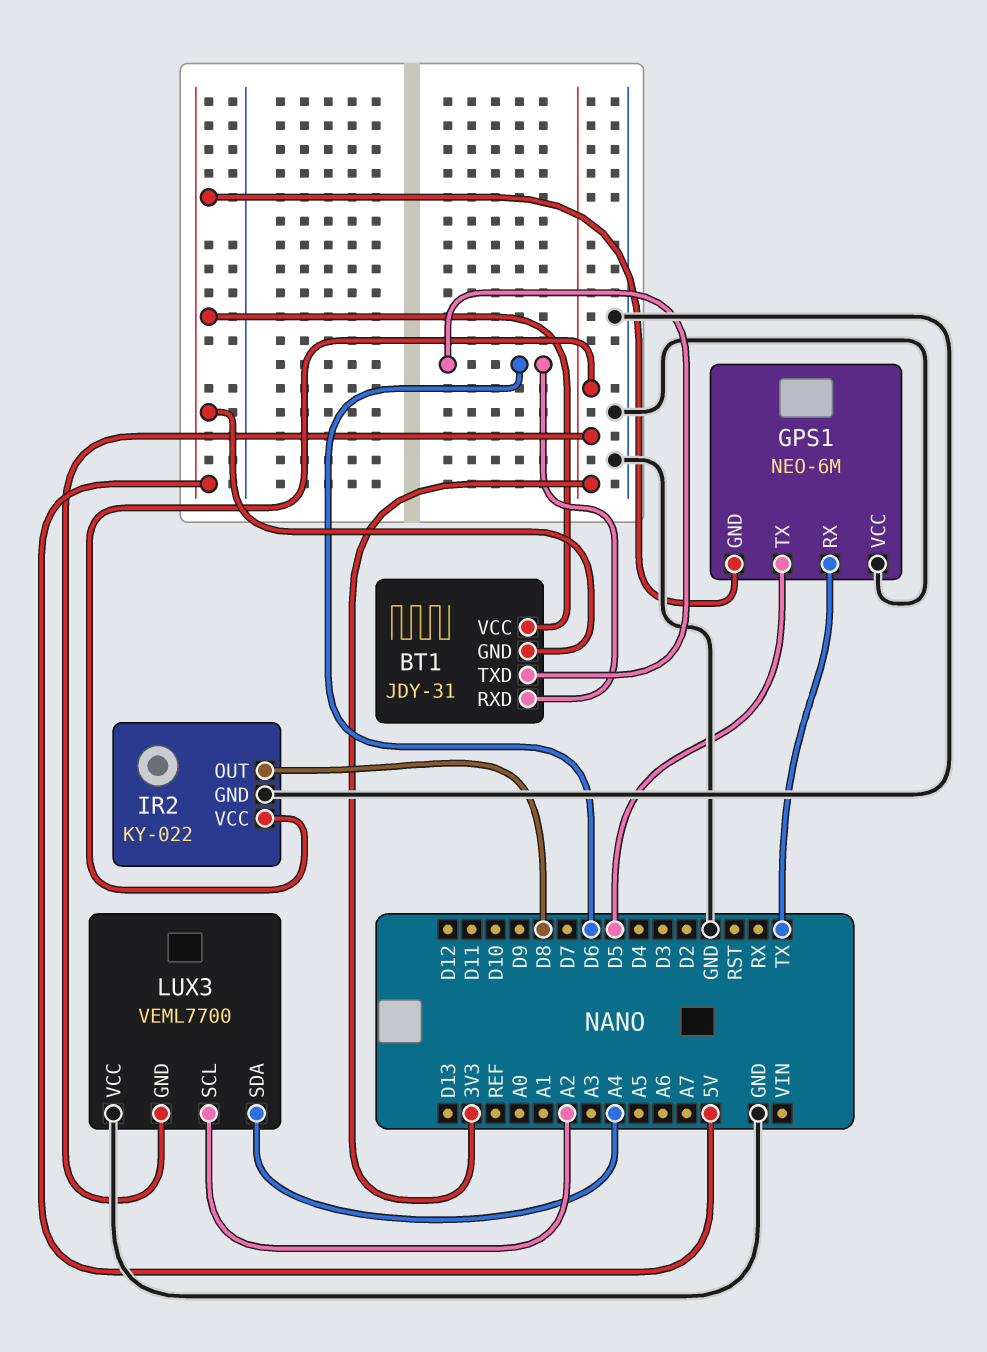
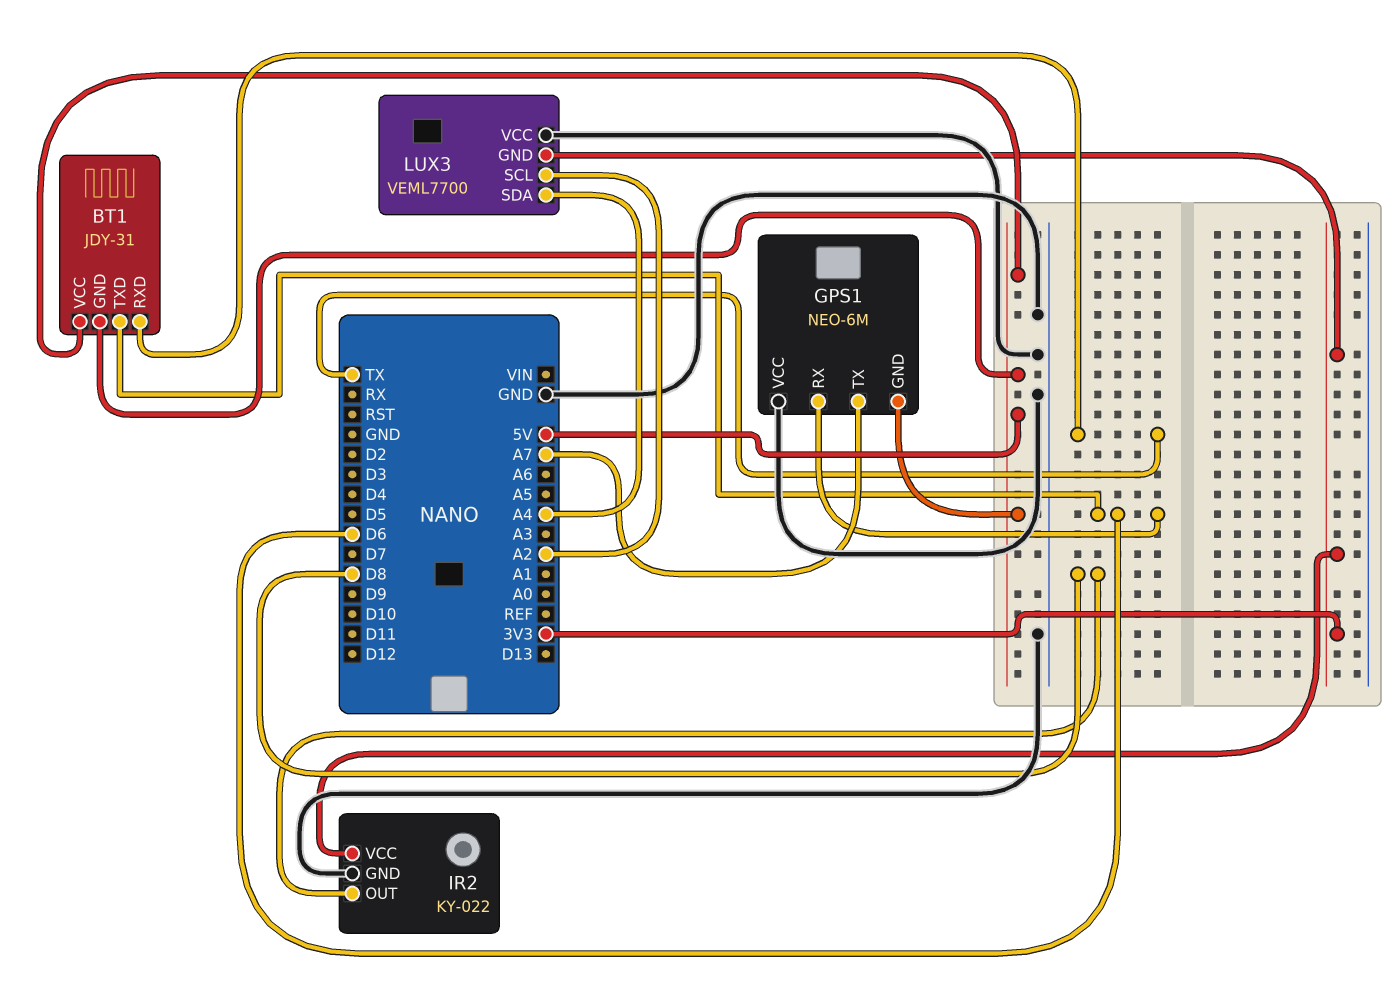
BT1 pin RXD: D6 -> TX
GPS1 pin RX: TX -> D6
GPS1 pin TX: D5 -> A7

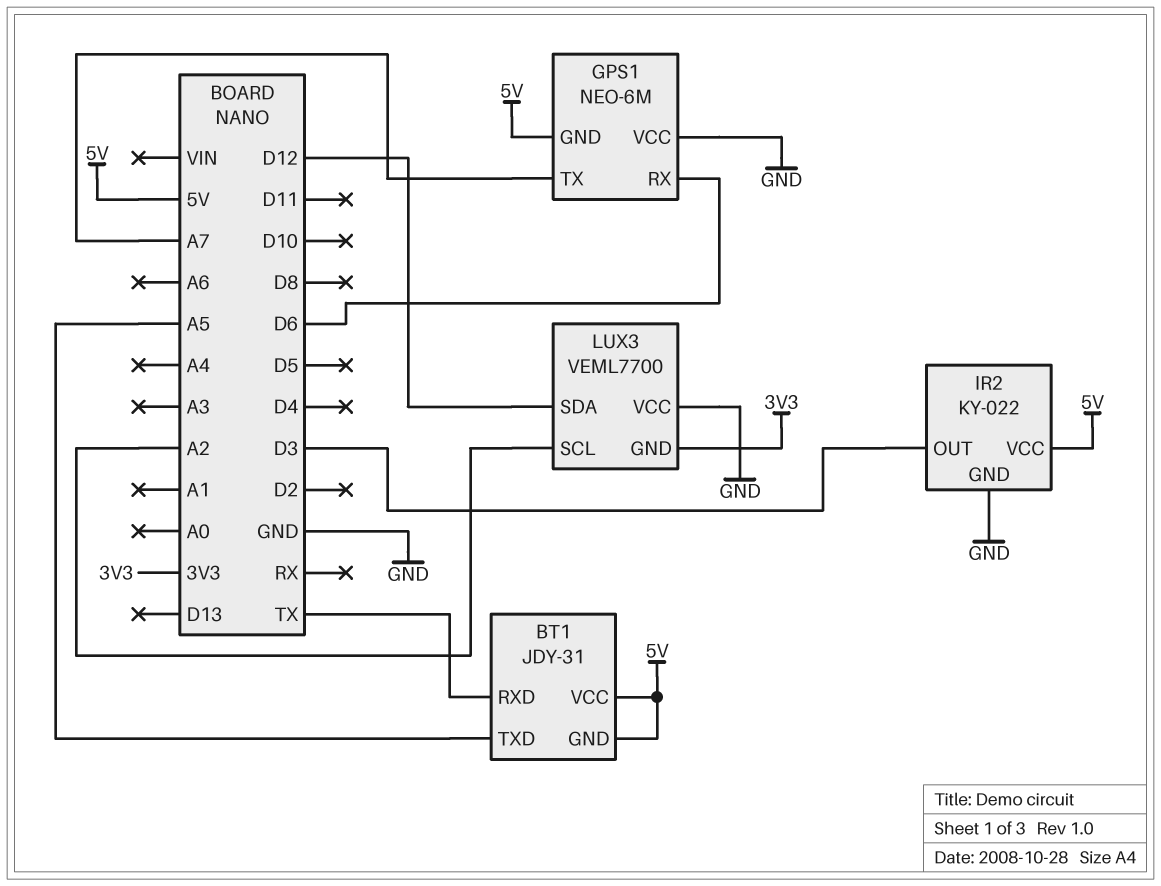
BT1 pin TXD: D6 -> A5
IR2 pin OUT: D8 -> D3
IR2 pin VCC: 3V3 -> 5V
LUX3 pin SDA: A4 -> D12

